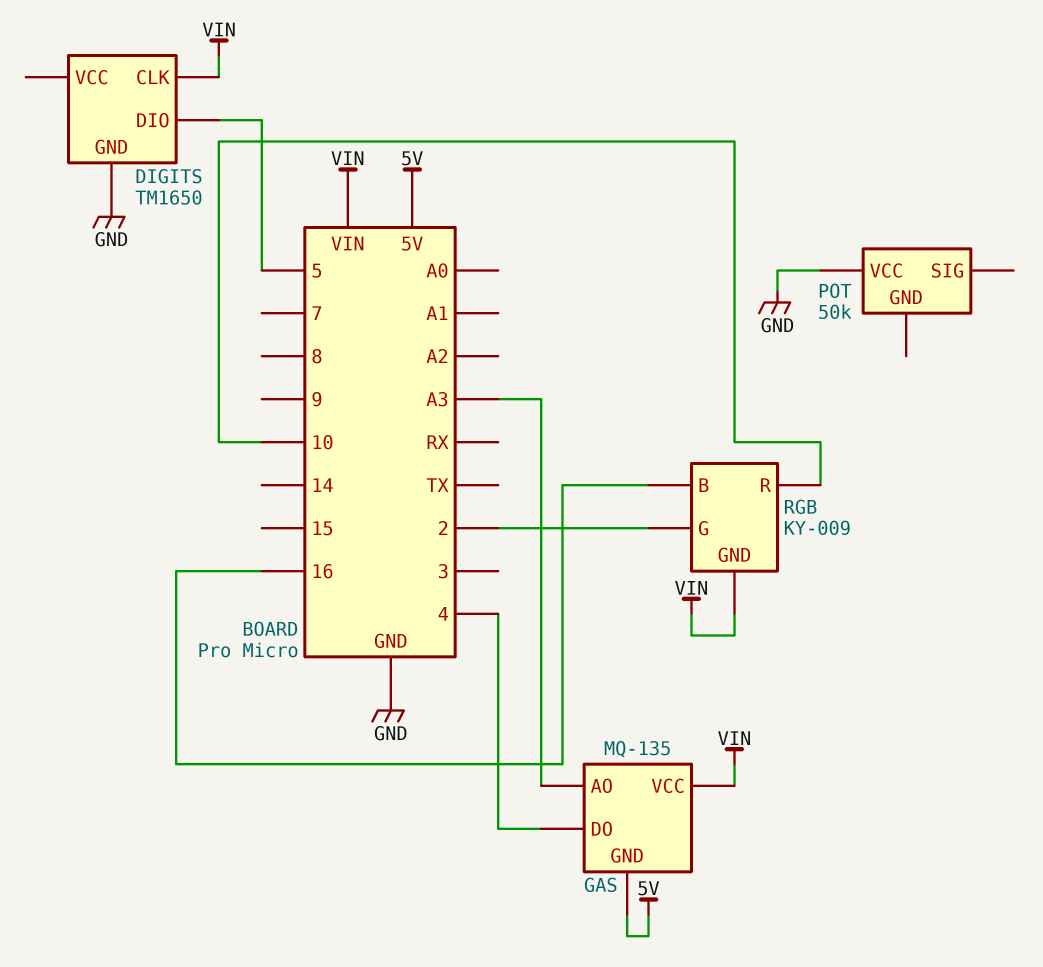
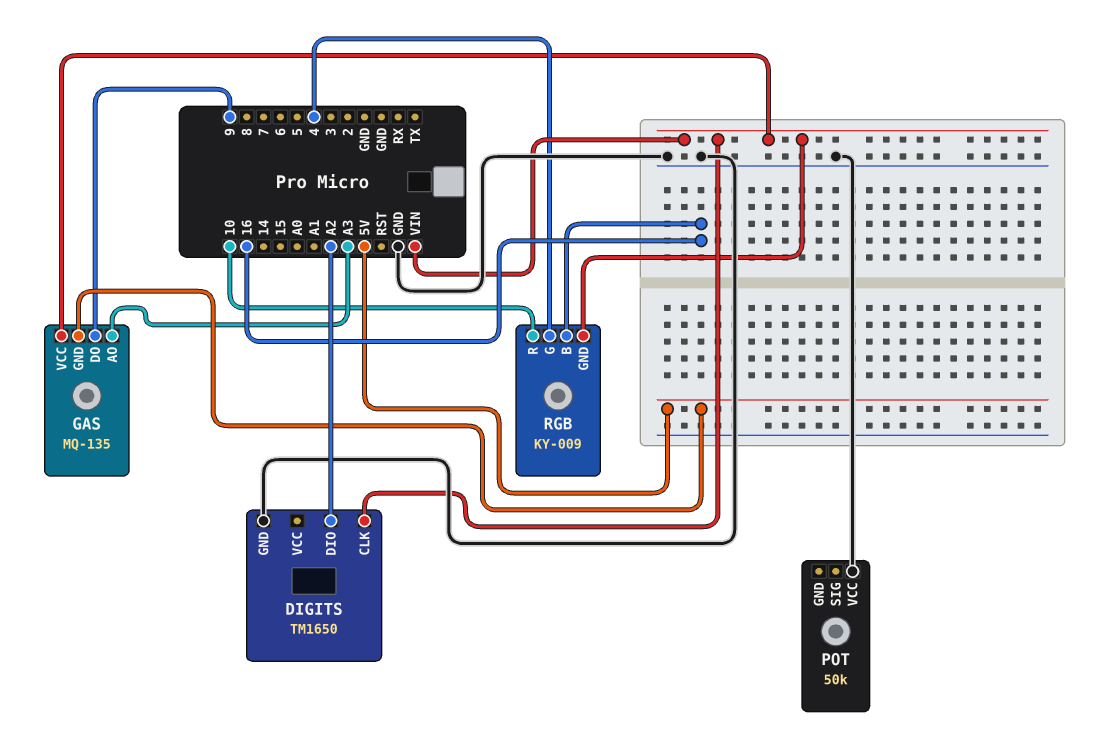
DIGITS pin DIO: 5 -> A2
GAS pin DO: 4 -> 9
RGB pin G: 2 -> 4

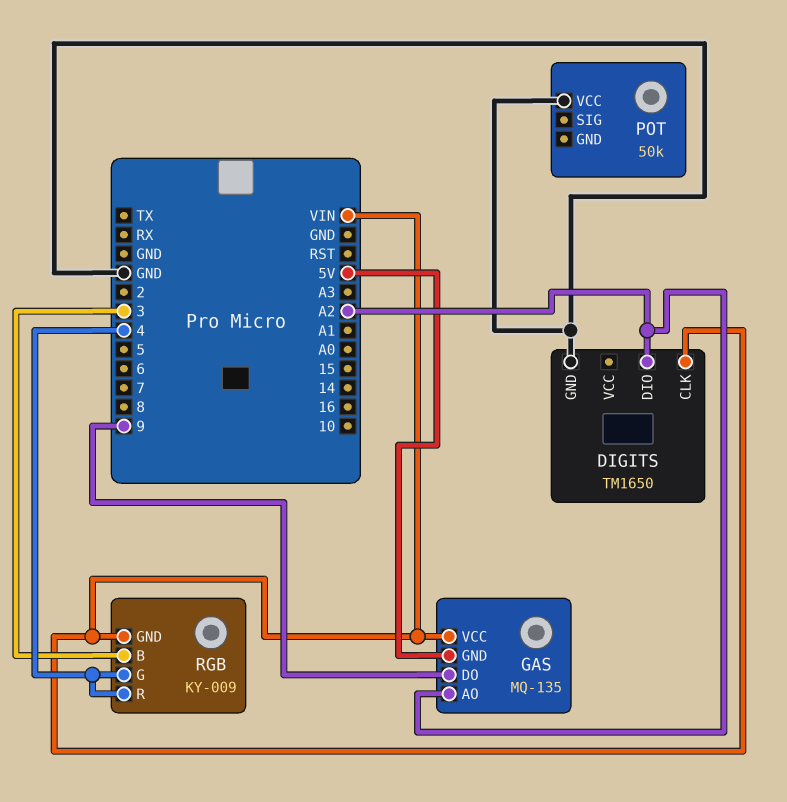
GAS pin AO: A3 -> A2
RGB pin B: 16 -> 3
RGB pin R: 10 -> 4

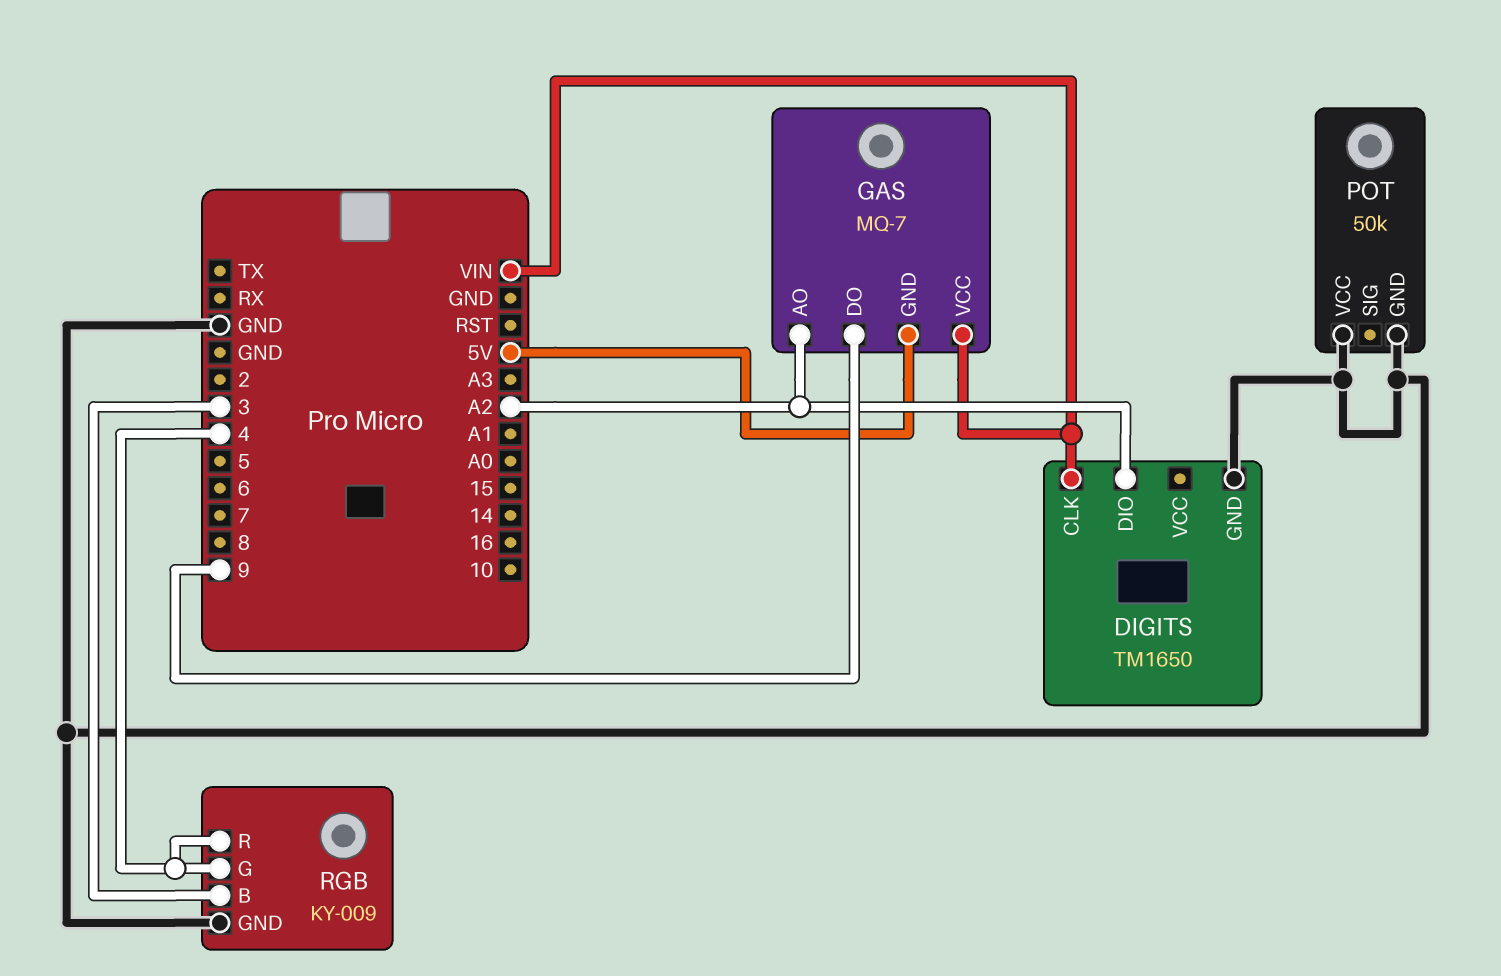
GAS: MQ-135 -> MQ-7
POT pin GND: none -> GND
RGB pin GND: VIN -> GND

